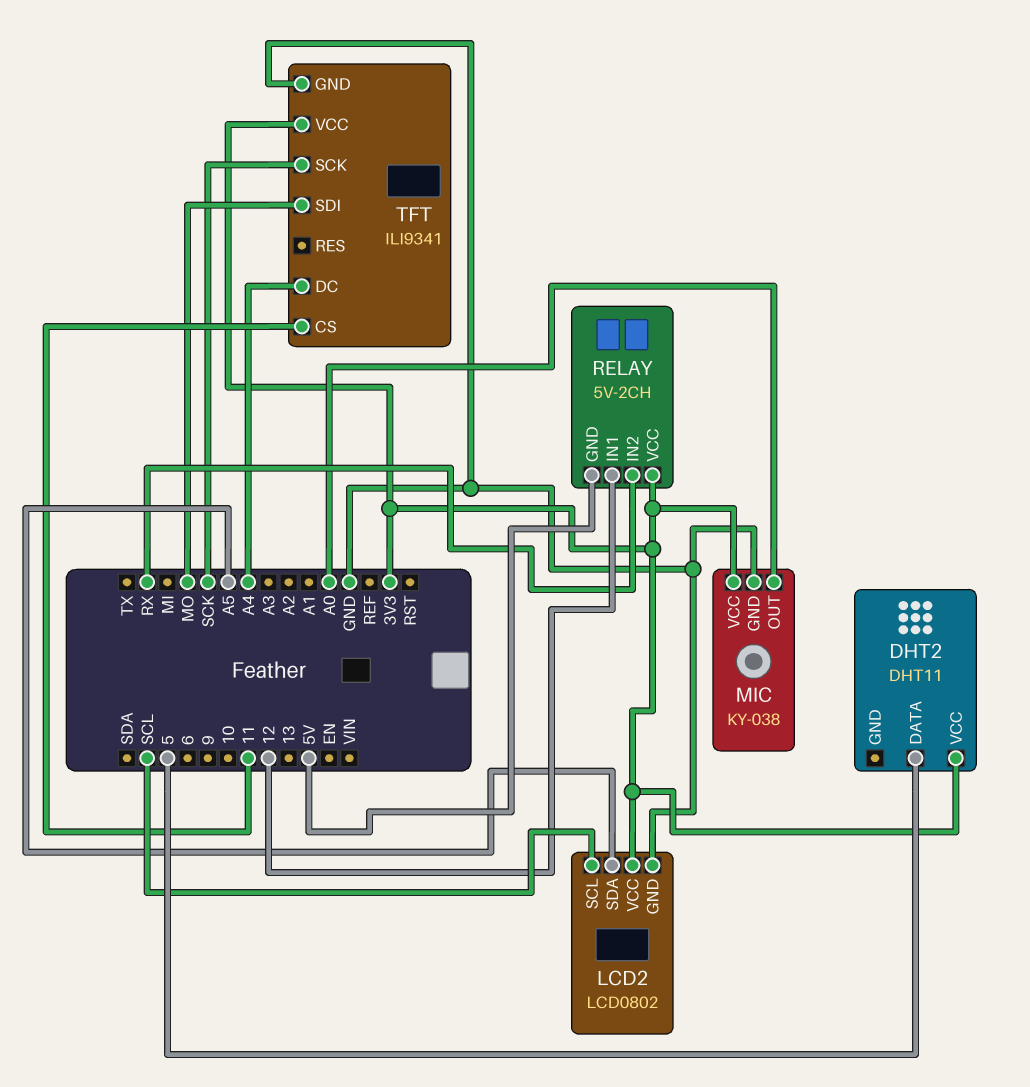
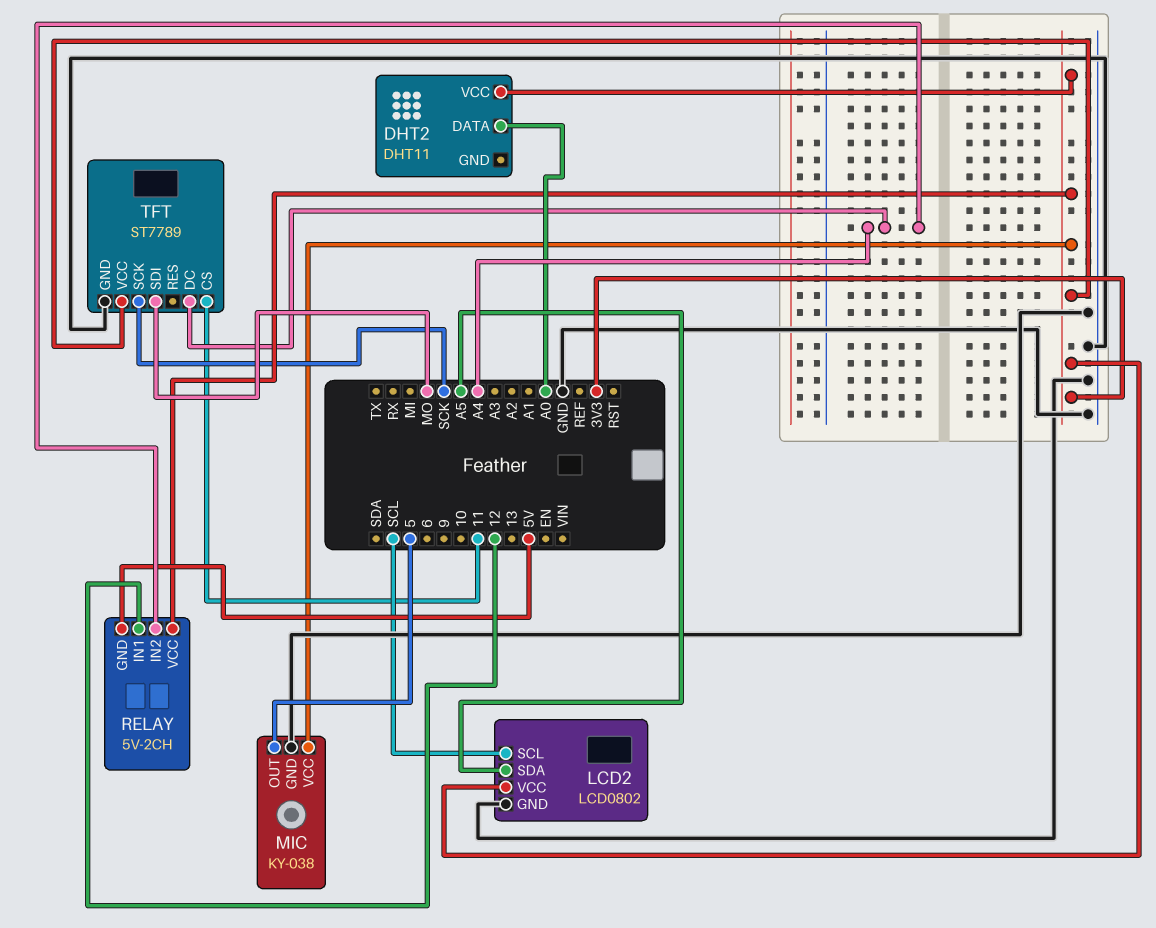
DHT2 pin DATA: 5 -> A0
MIC pin OUT: A0 -> 5
RELAY pin IN2: RX -> A4
TFT: ILI9341 -> ST7789

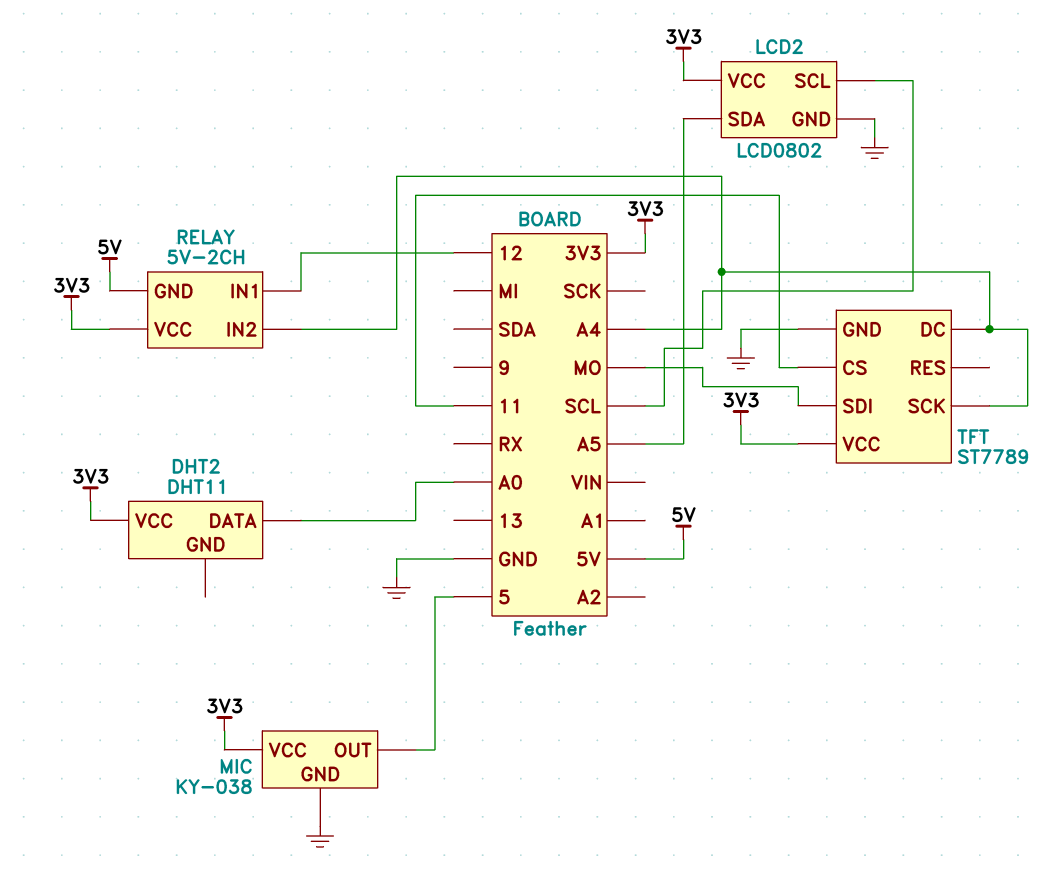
TFT pin SCK: SCK -> A4

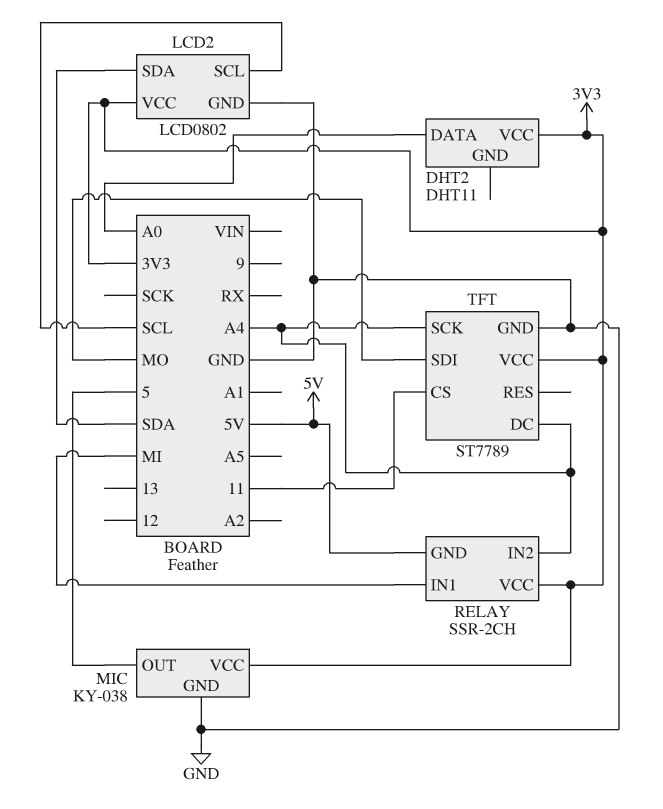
LCD2 pin SDA: A5 -> SDA
RELAY: 5V-2CH -> SSR-2CH
RELAY pin IN1: 12 -> MI

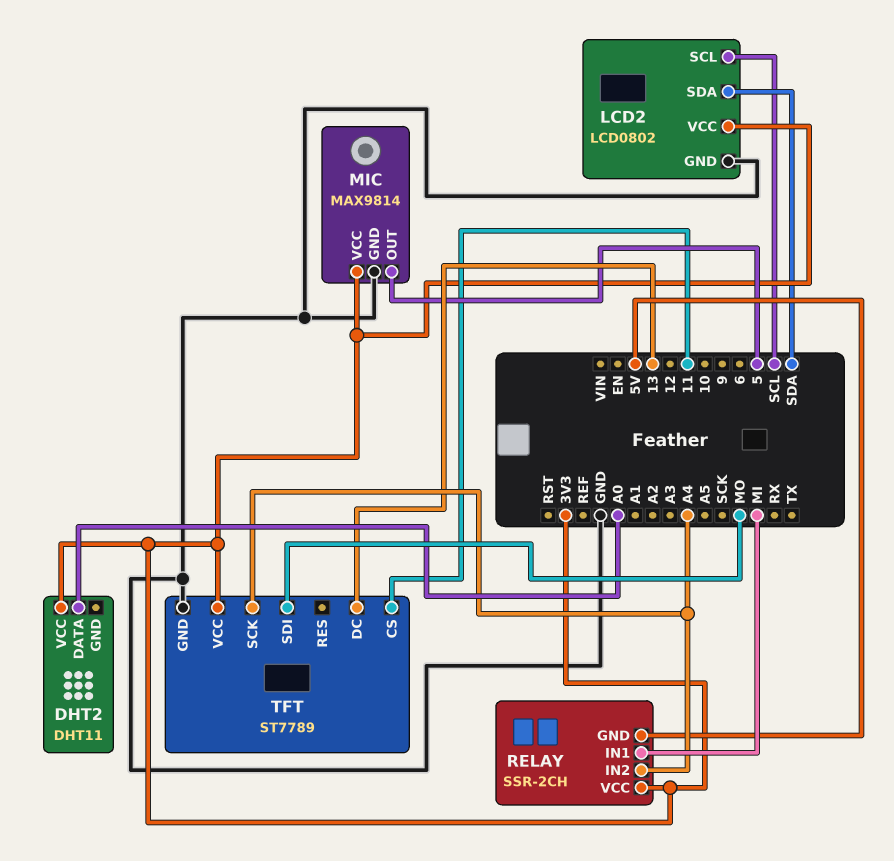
MIC: KY-038 -> MAX9814
TFT pin DC: A4 -> 13

